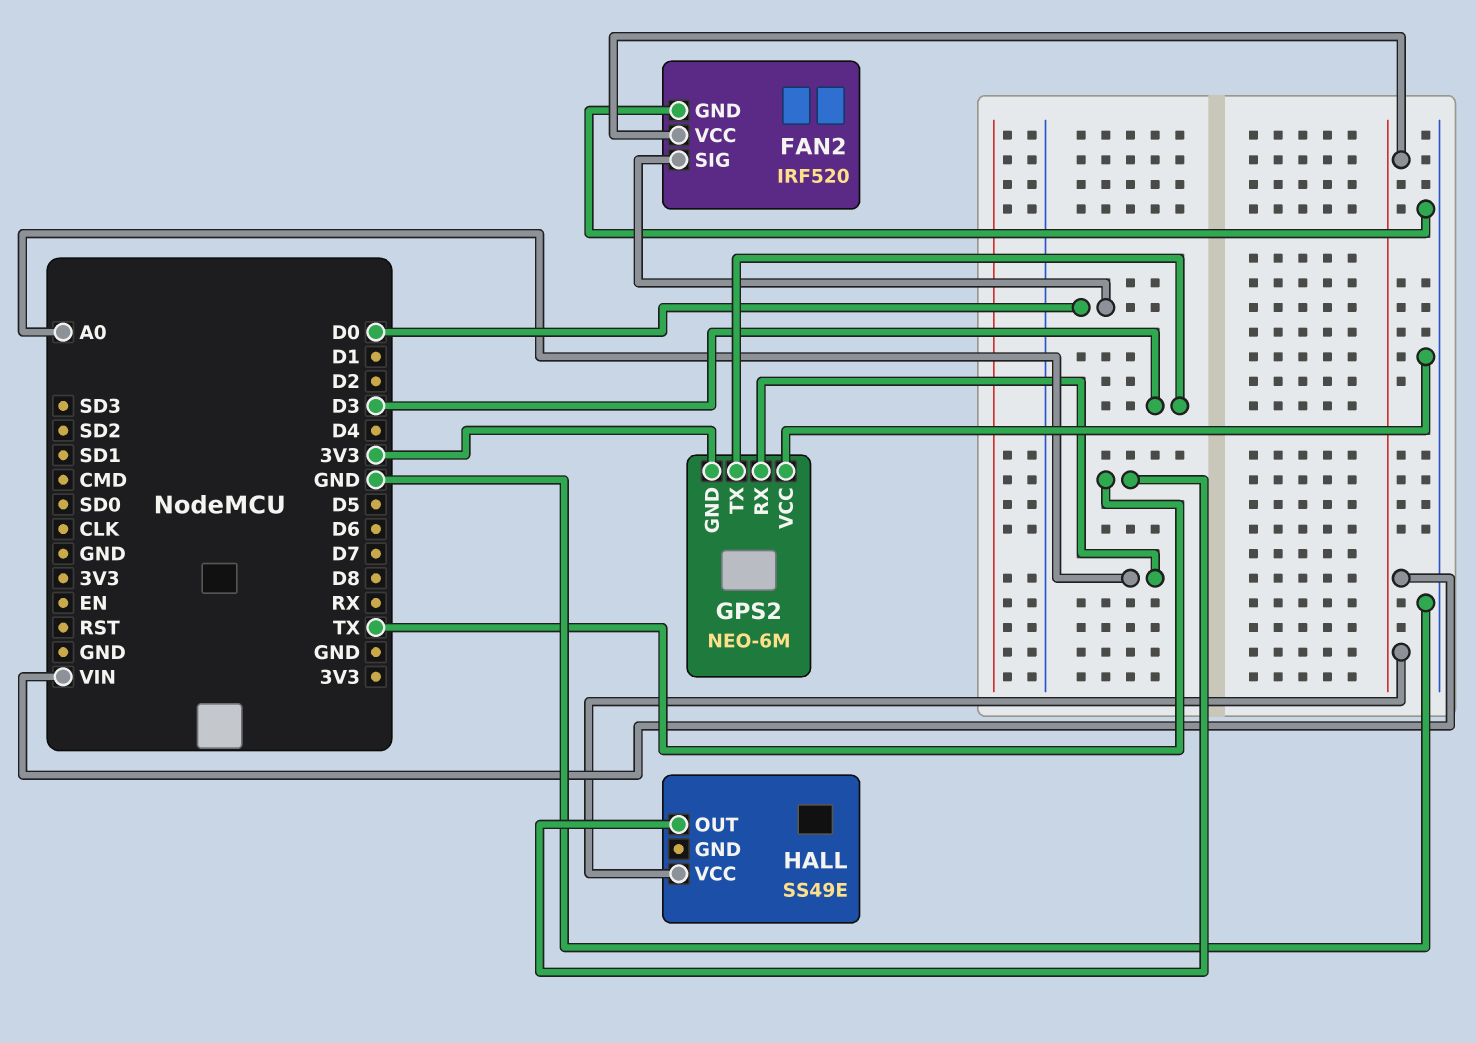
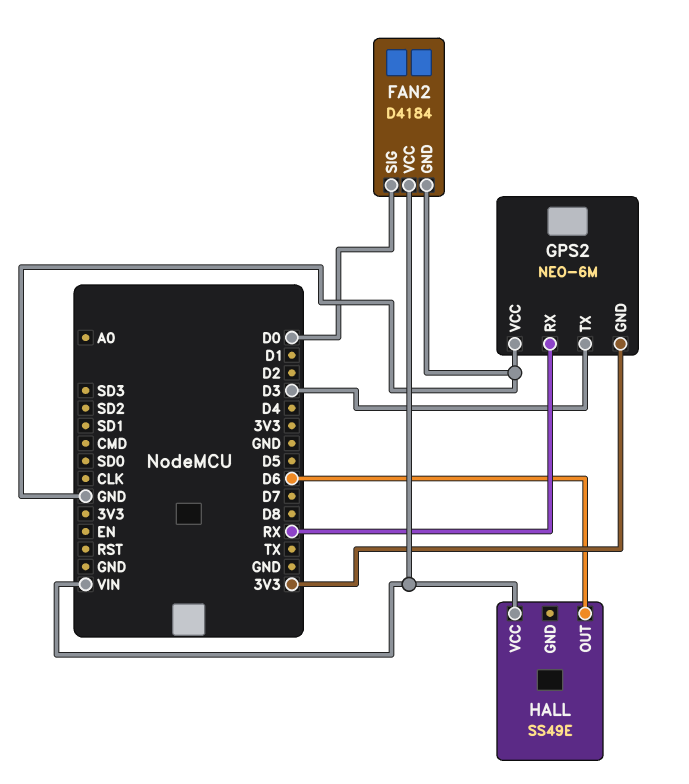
FAN2: IRF520 -> D4184
GPS2 pin RX: A0 -> RX
HALL pin OUT: TX -> D6

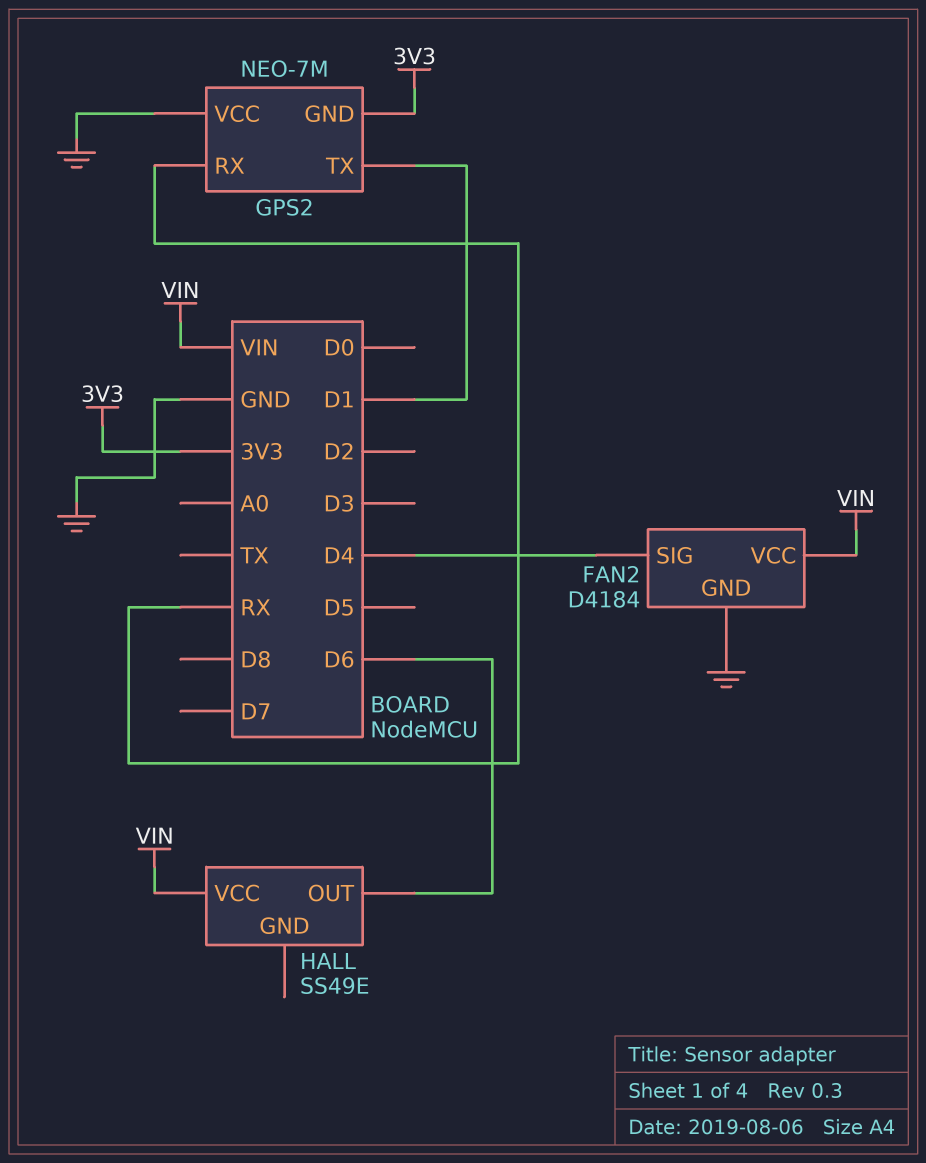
FAN2 pin SIG: D0 -> D4
GPS2: NEO-6M -> NEO-7M
GPS2 pin TX: D3 -> D1

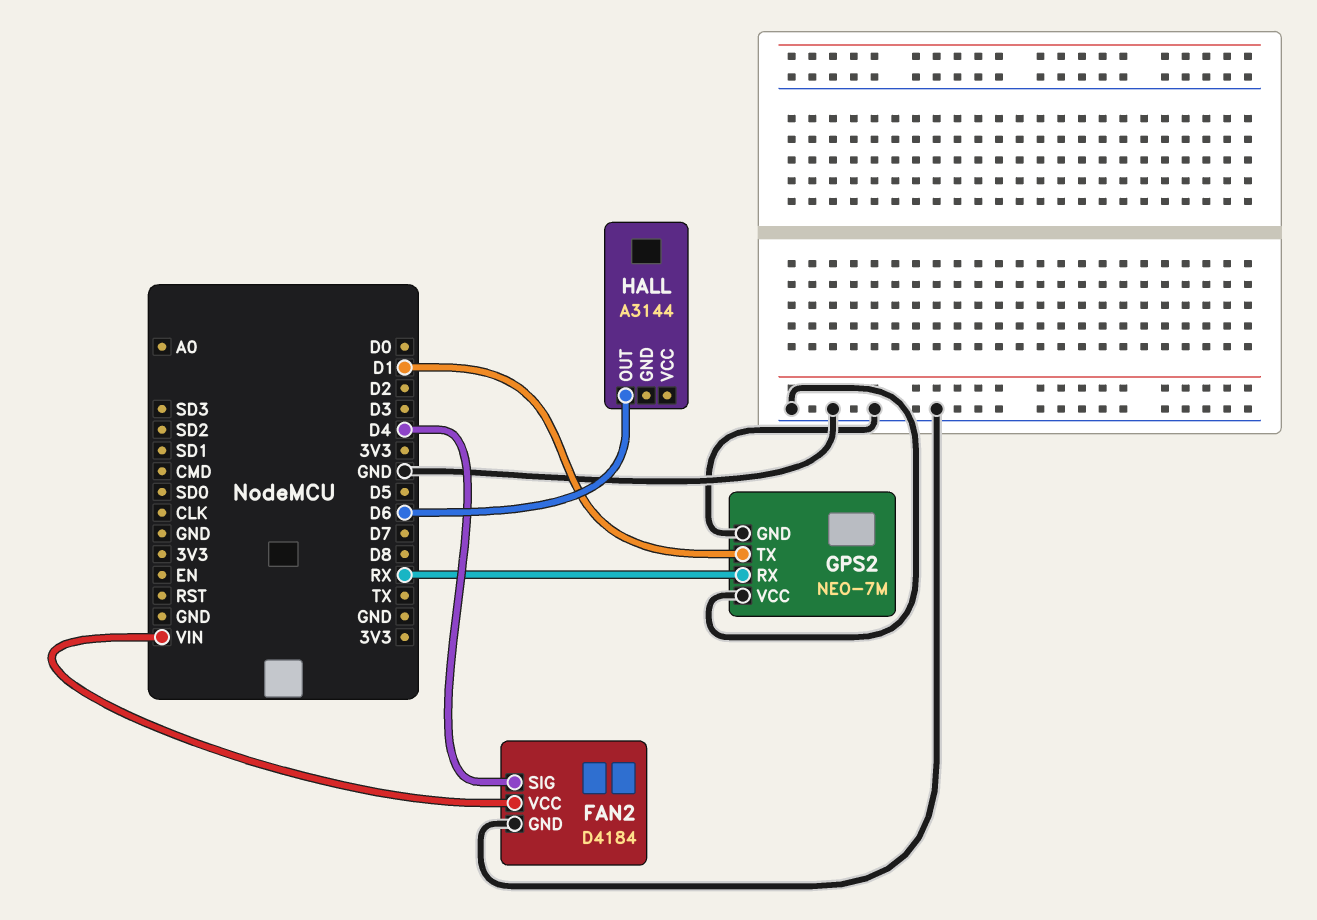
GPS2 pin GND: 3V3 -> GND
HALL: SS49E -> A3144
HALL pin VCC: VIN -> none

